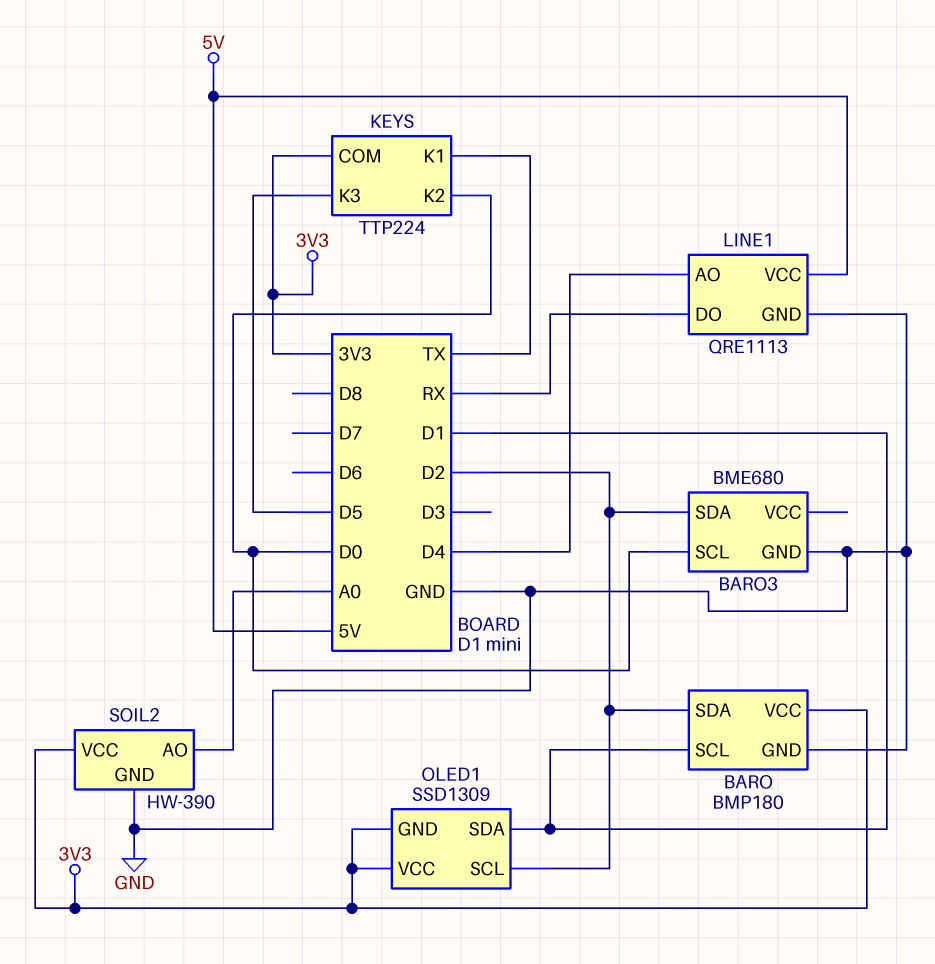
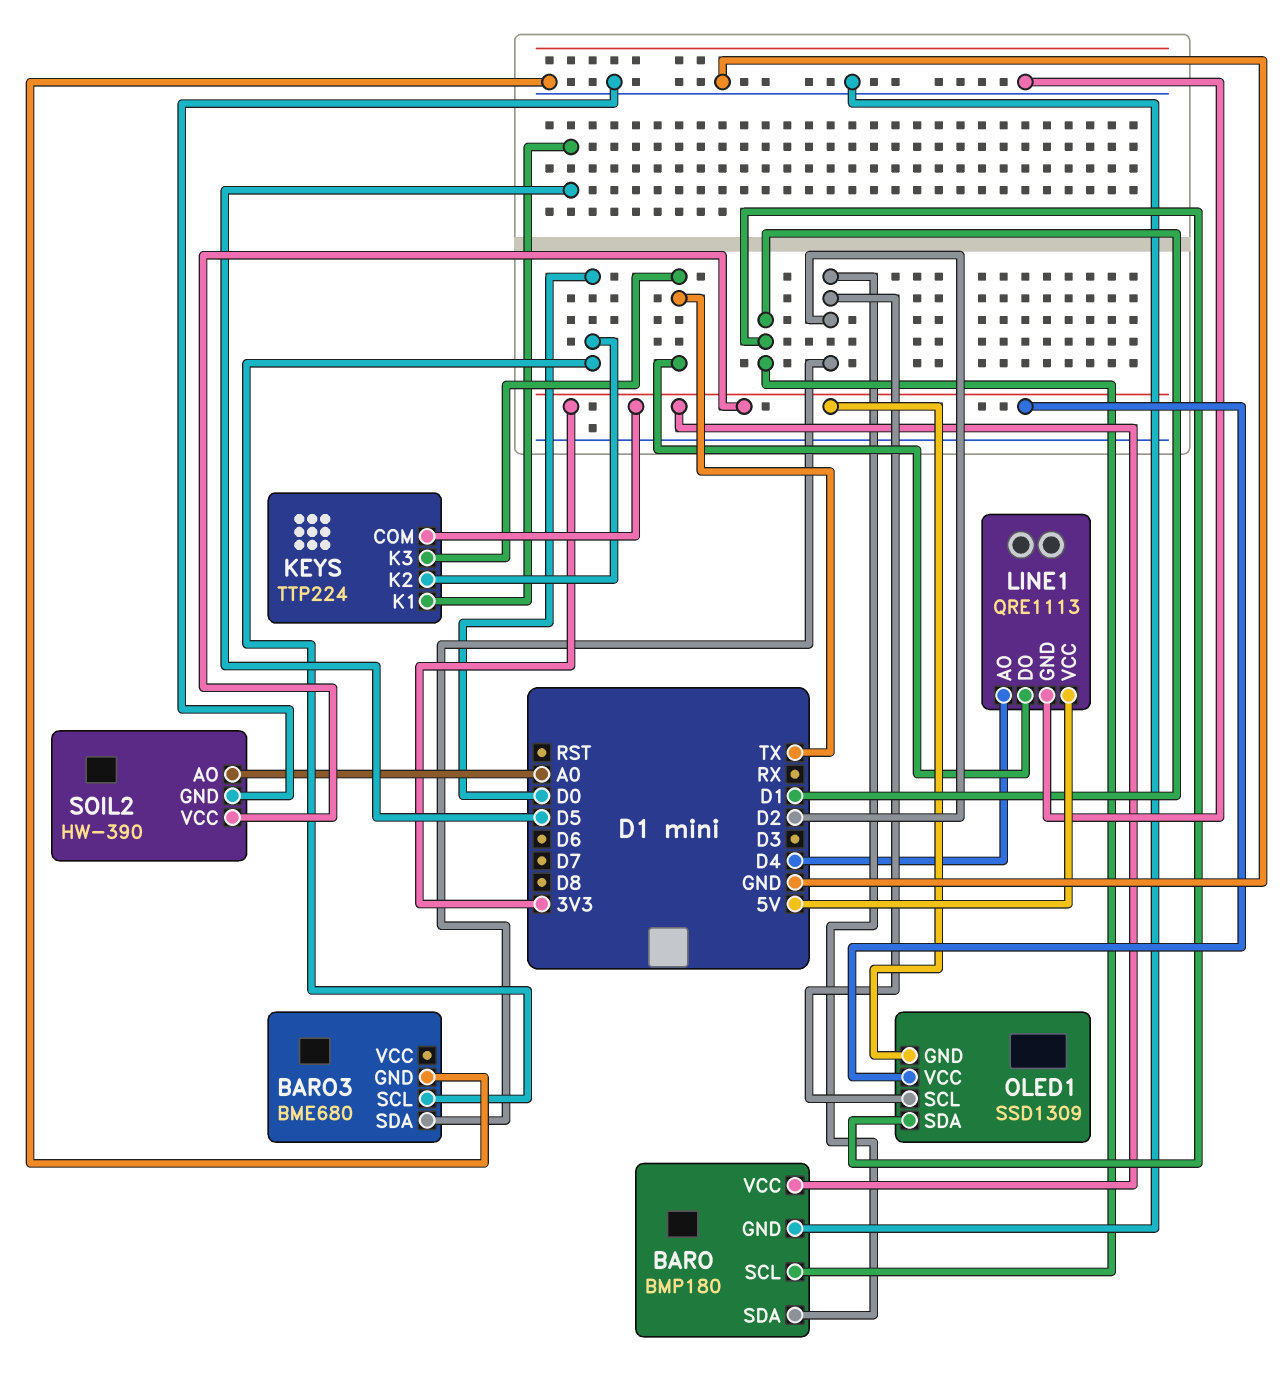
KEYS pin K1: TX -> D5
KEYS pin K3: D5 -> TX
LINE1 pin DO: RX -> TX

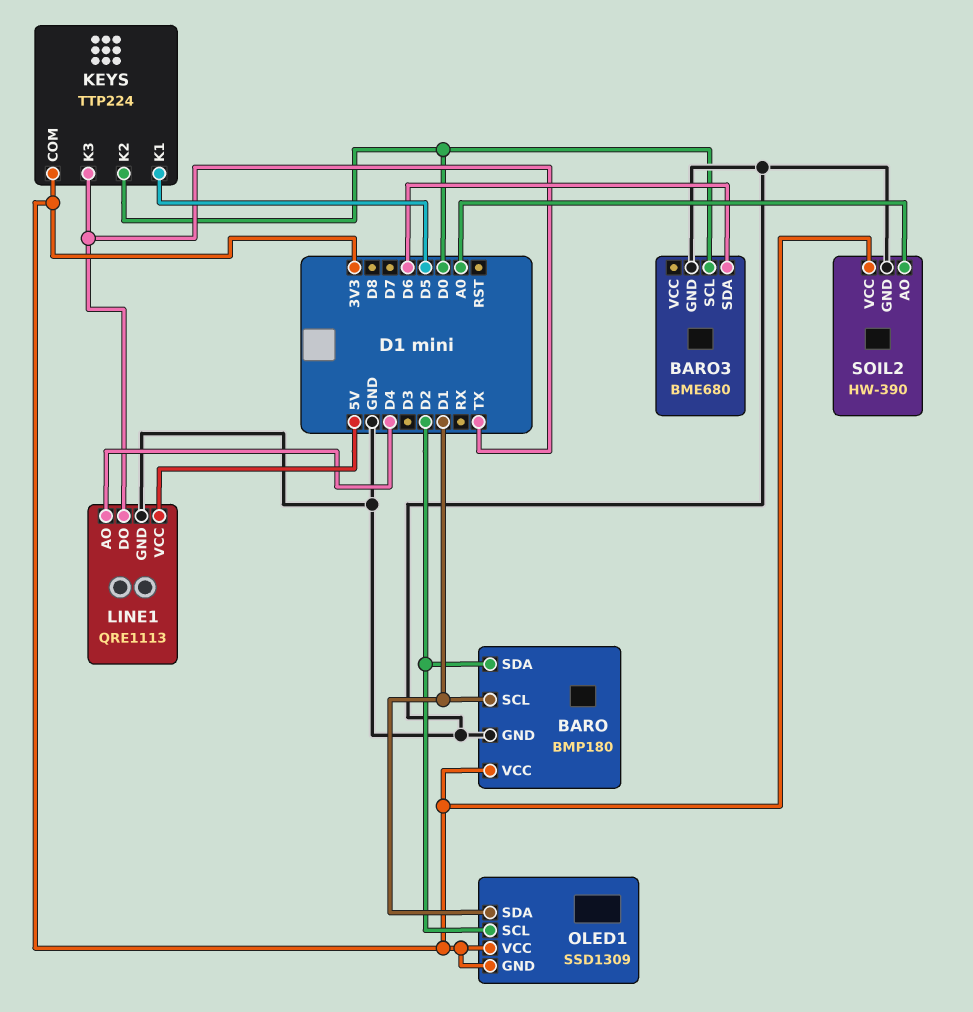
BARO3 pin SDA: D2 -> D6

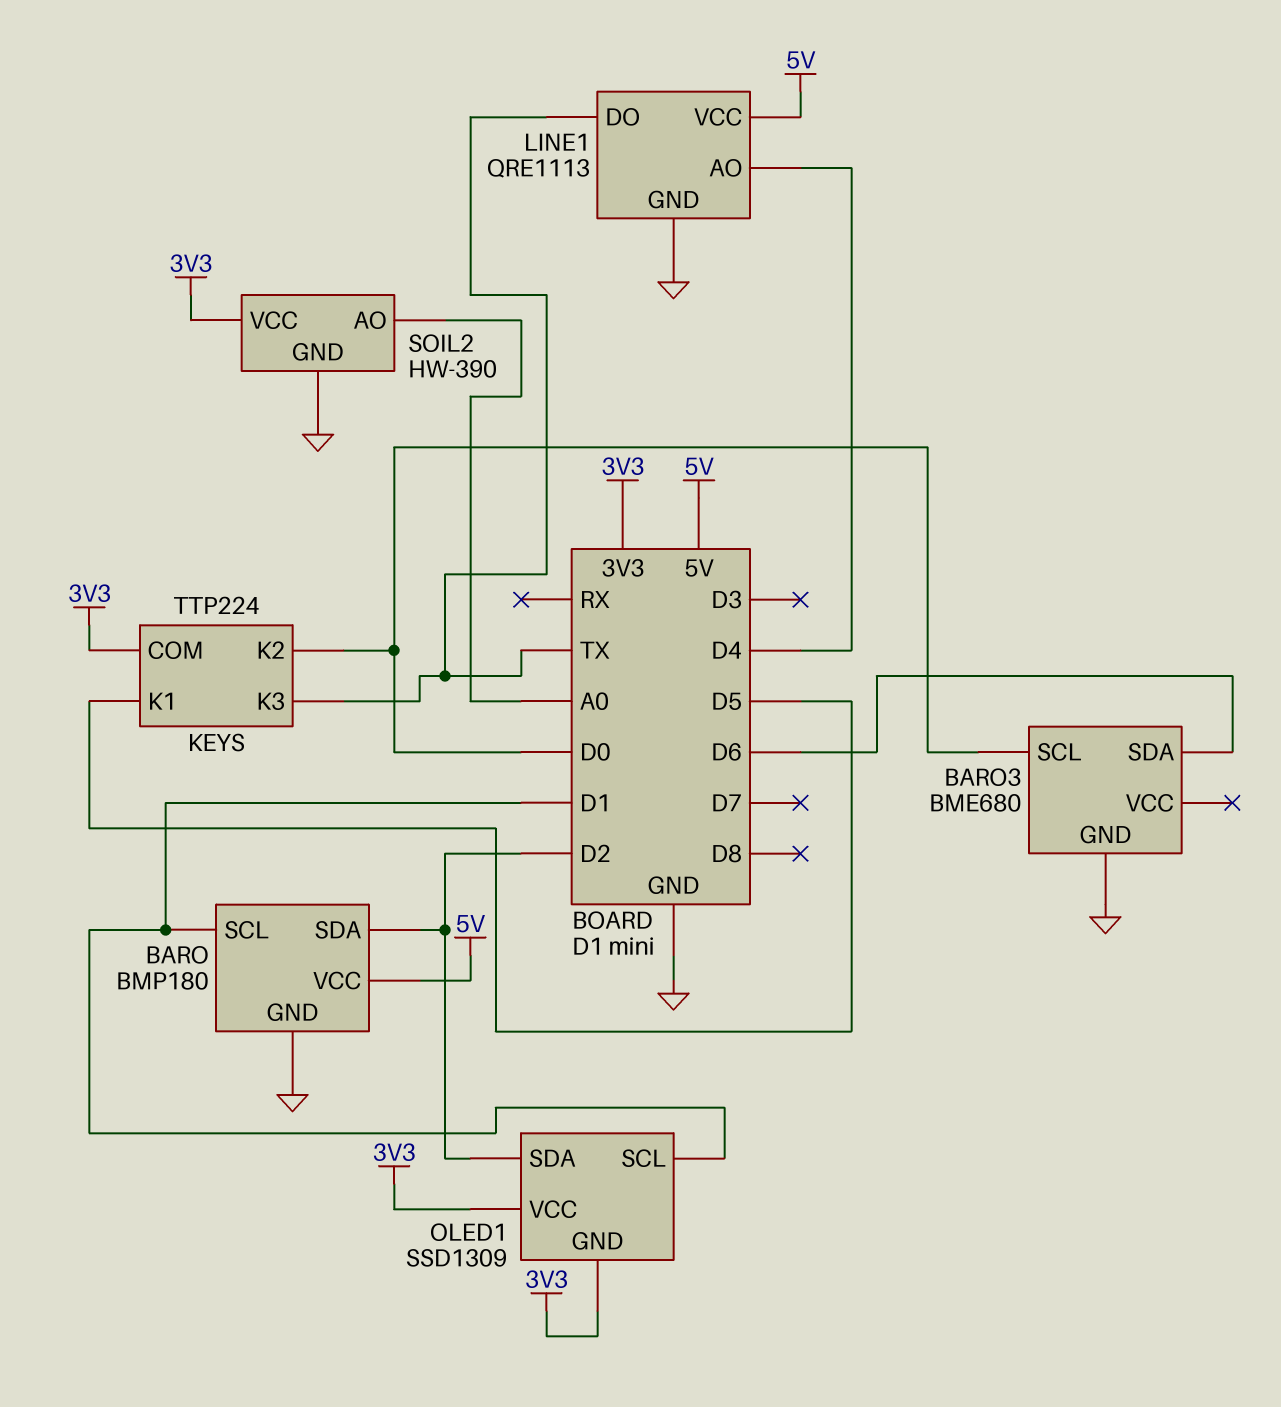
BARO pin VCC: 3V3 -> 5V
OLED1 pin SCL: D2 -> D1
OLED1 pin SDA: D1 -> D2

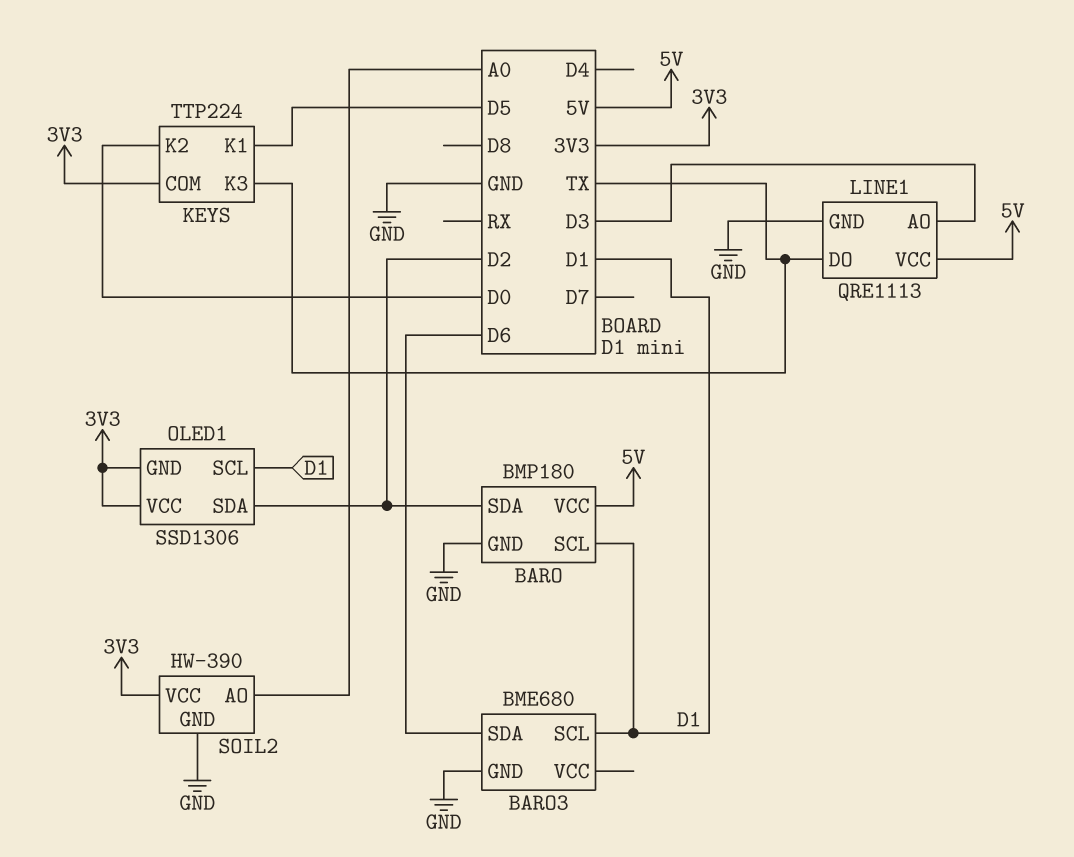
BARO3 pin SCL: D0 -> D1
LINE1 pin AO: D4 -> D3
OLED1: SSD1309 -> SSD1306

